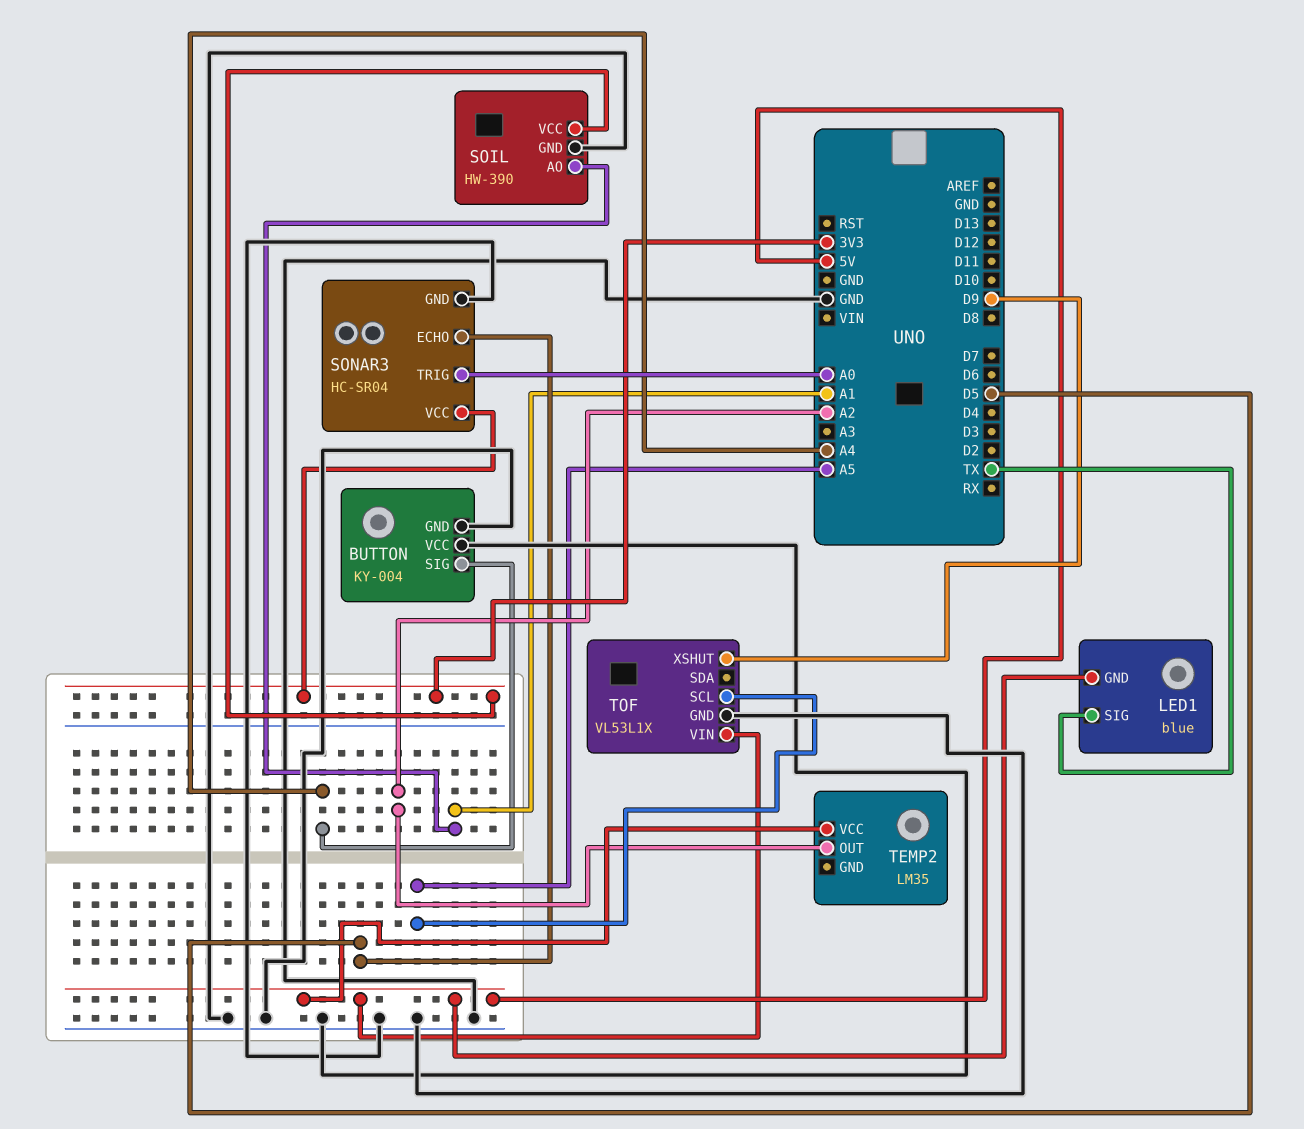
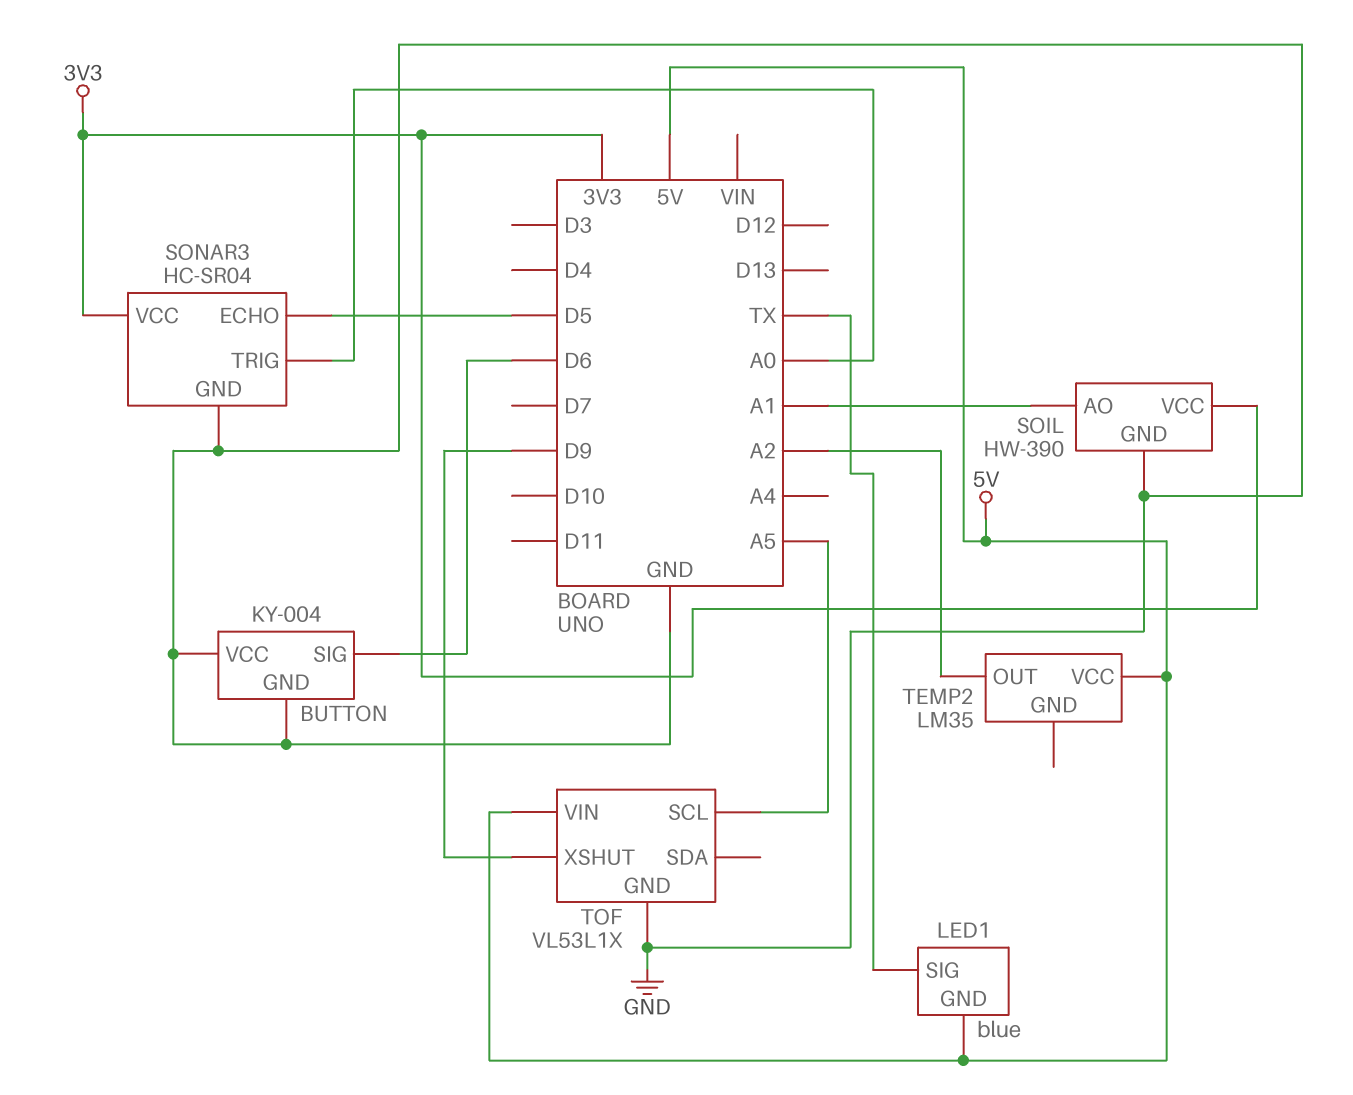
BUTTON pin SIG: A4 -> D6

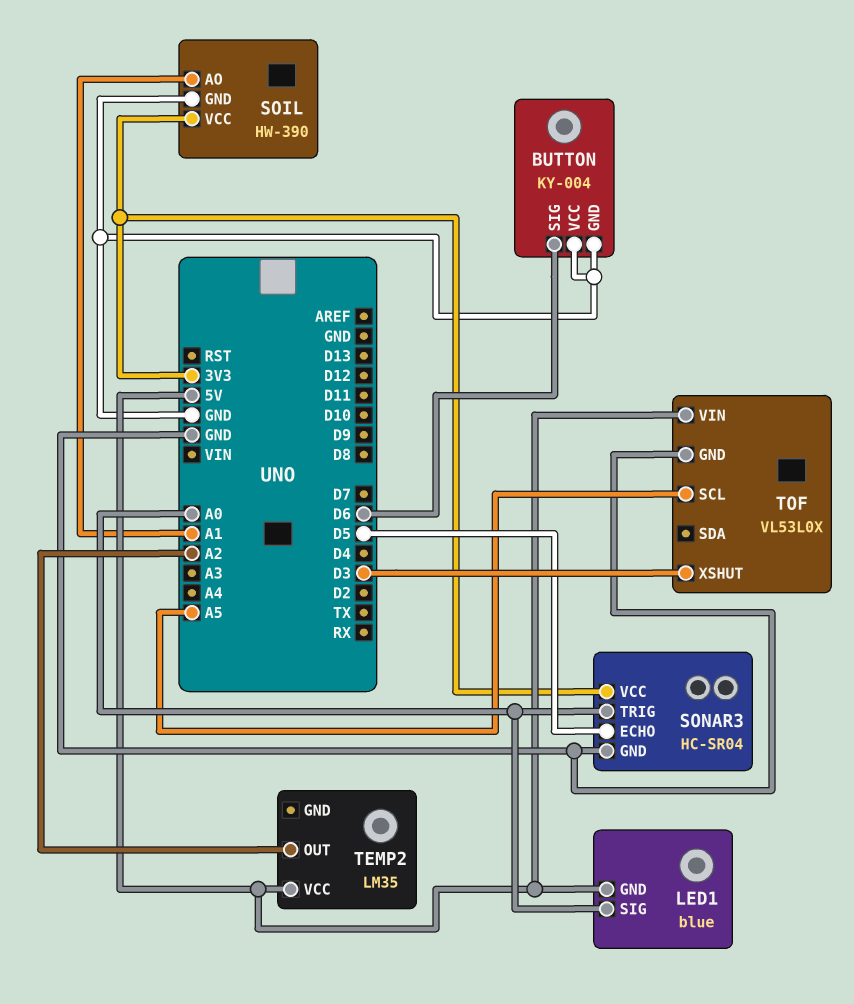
LED1 pin SIG: TX -> A0
TOF: VL53L1X -> VL53L0X
TOF pin XSHUT: D9 -> D3

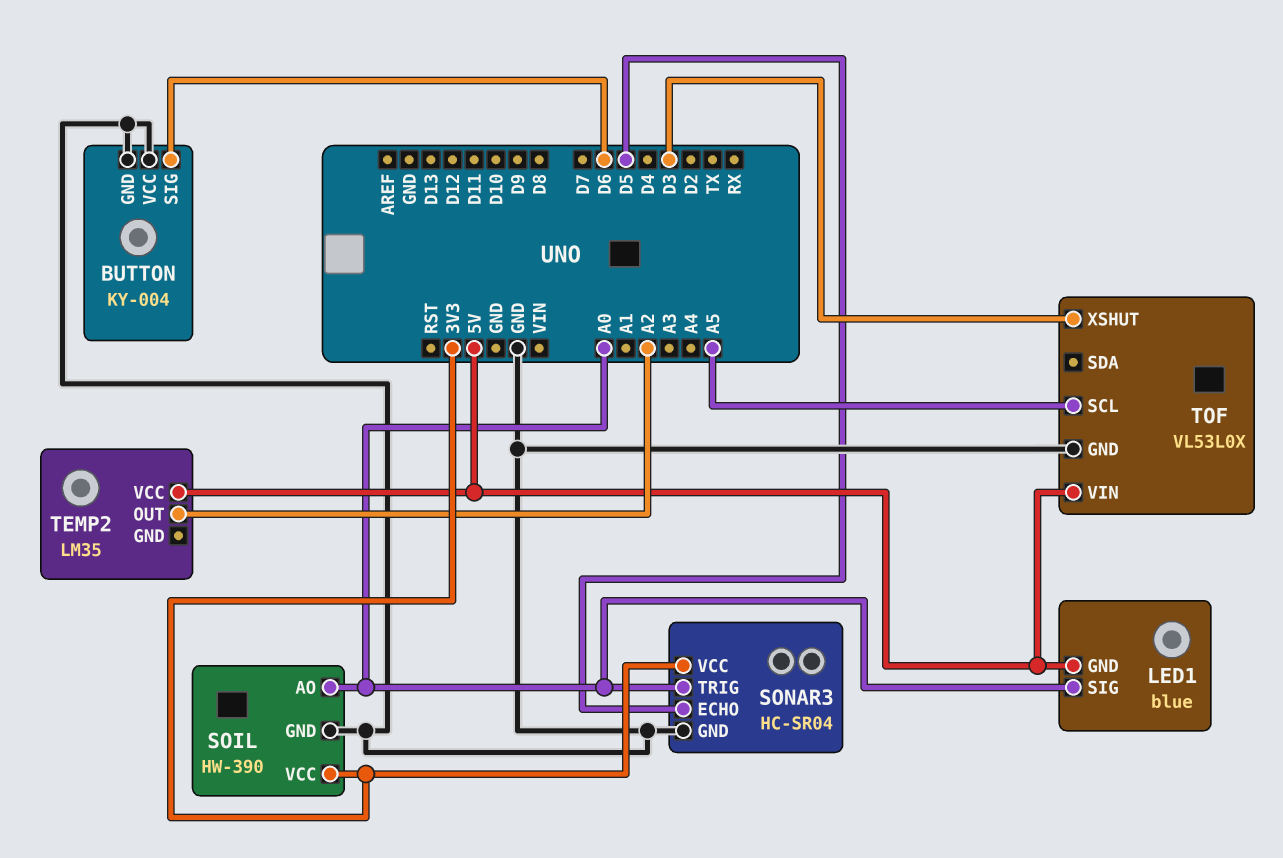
SOIL pin AO: A1 -> A0

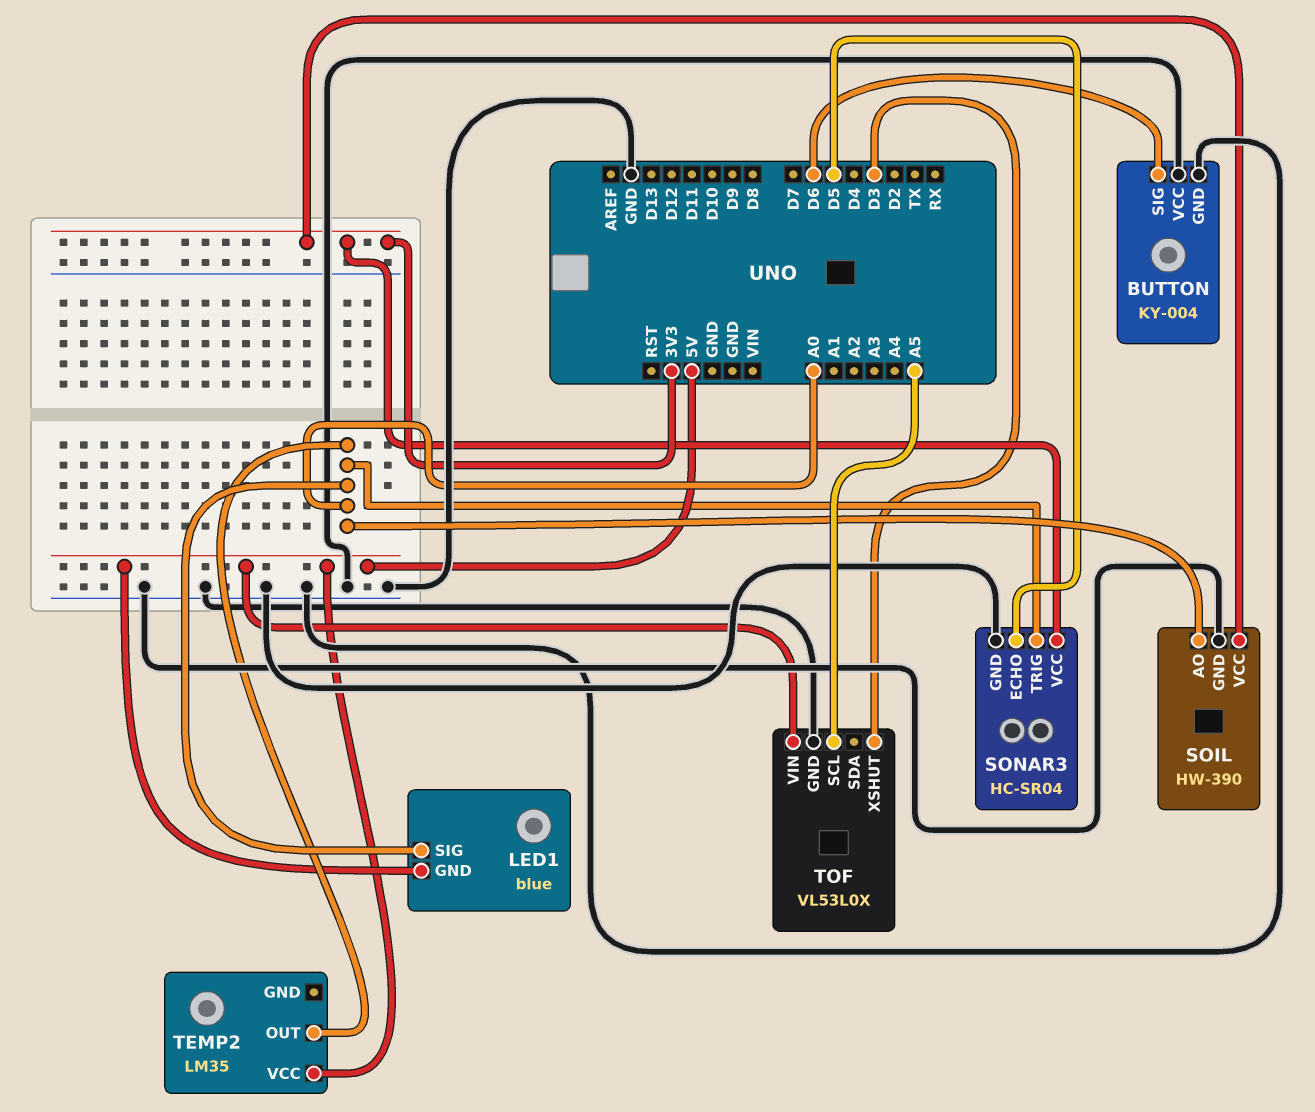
TEMP2 pin OUT: A2 -> A0

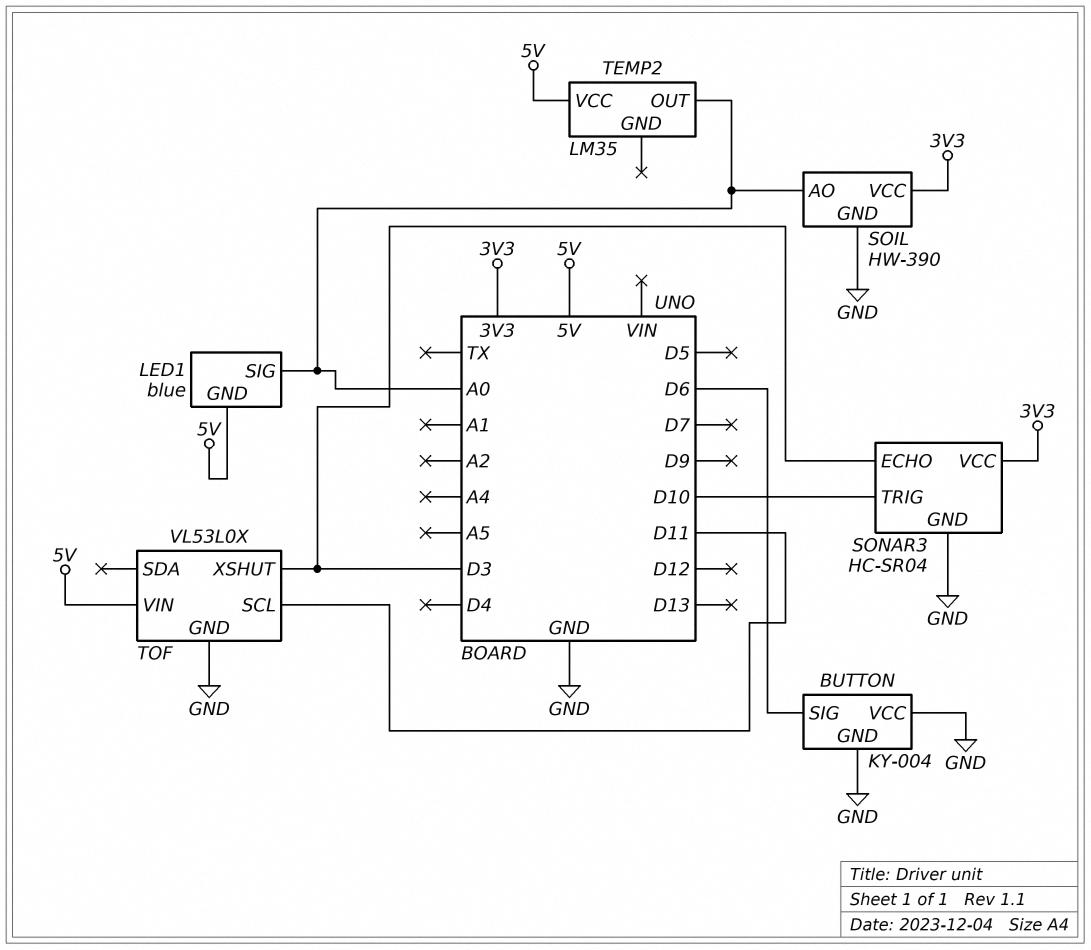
SONAR3 pin ECHO: D5 -> D3
SONAR3 pin TRIG: A0 -> D10
TOF pin SCL: A5 -> D11

